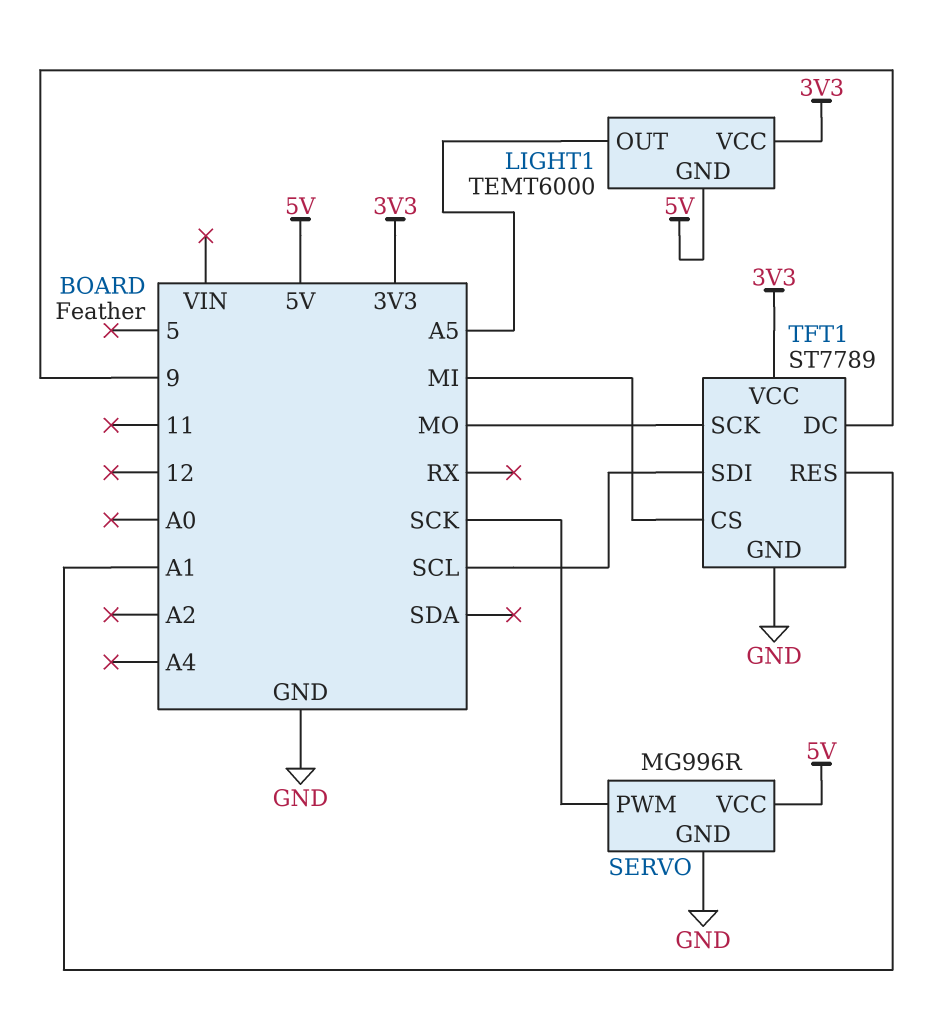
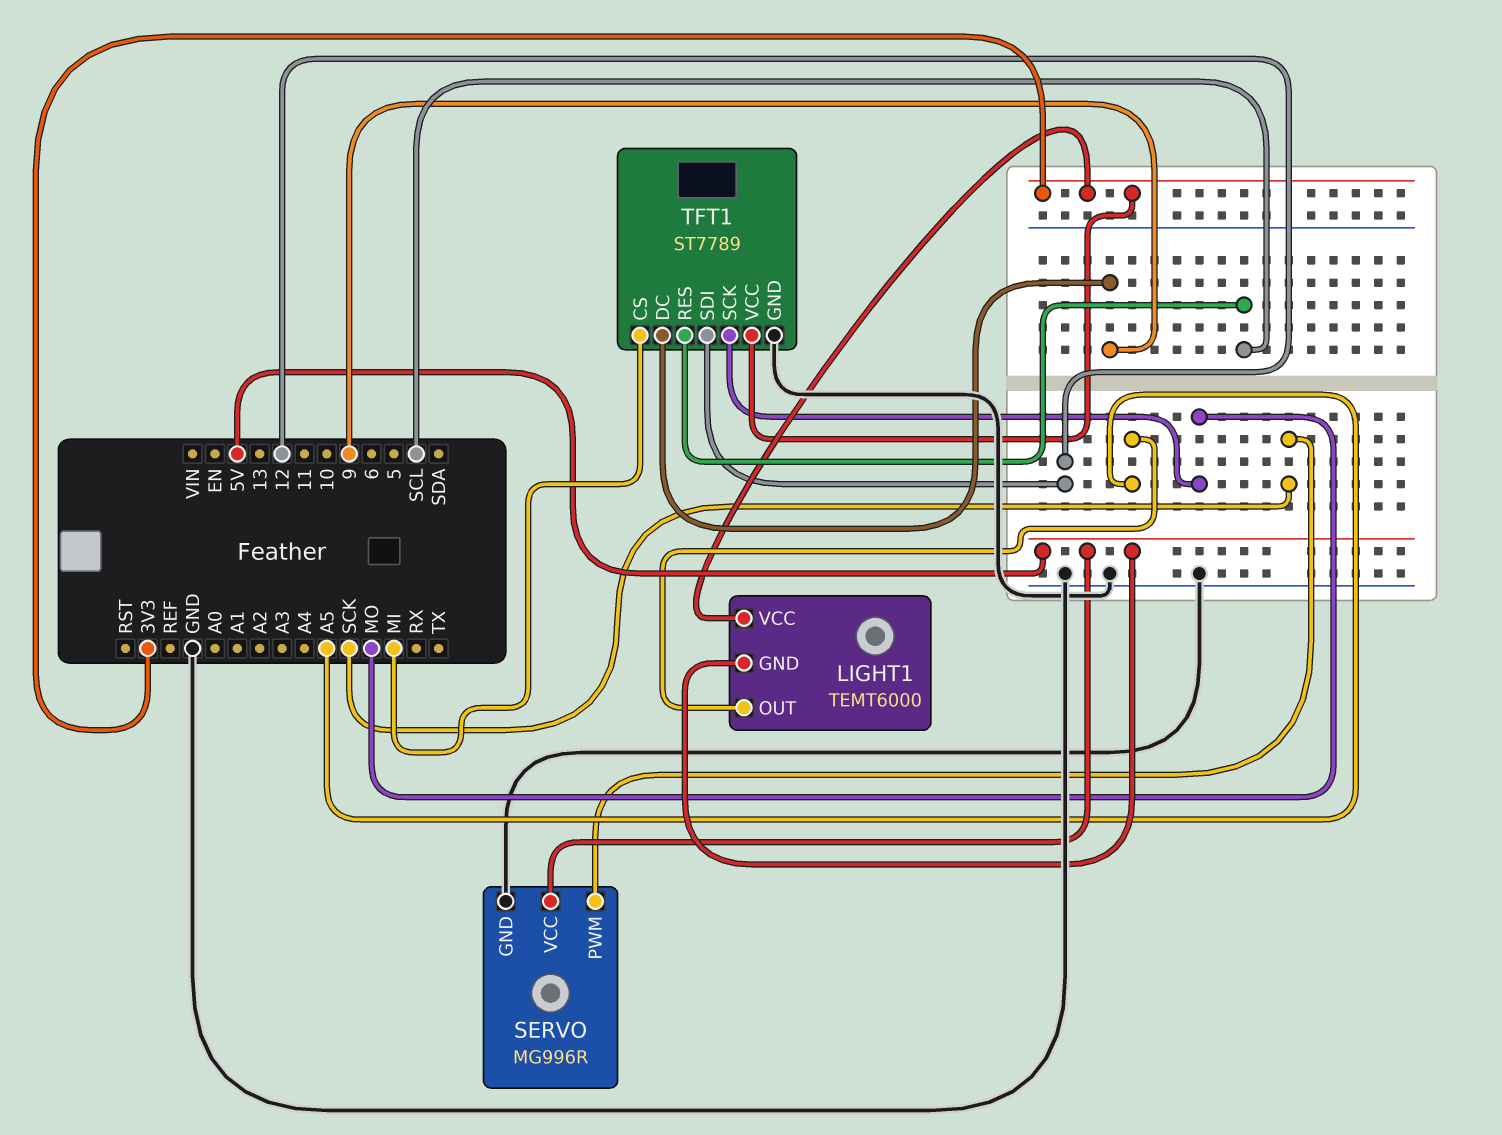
TFT1 pin RES: A1 -> SCL
TFT1 pin SDI: SCL -> 12

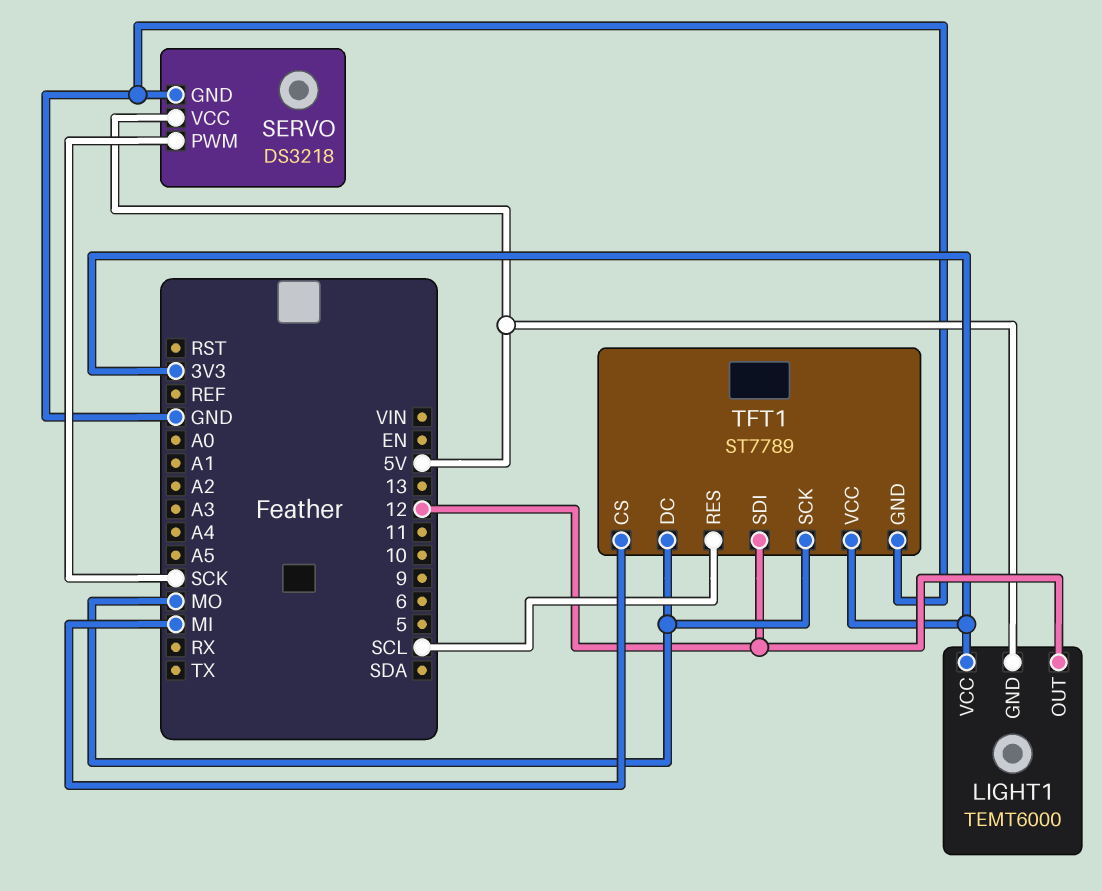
LIGHT1 pin OUT: A5 -> 12
SERVO: MG996R -> DS3218
TFT1 pin DC: 9 -> MO

